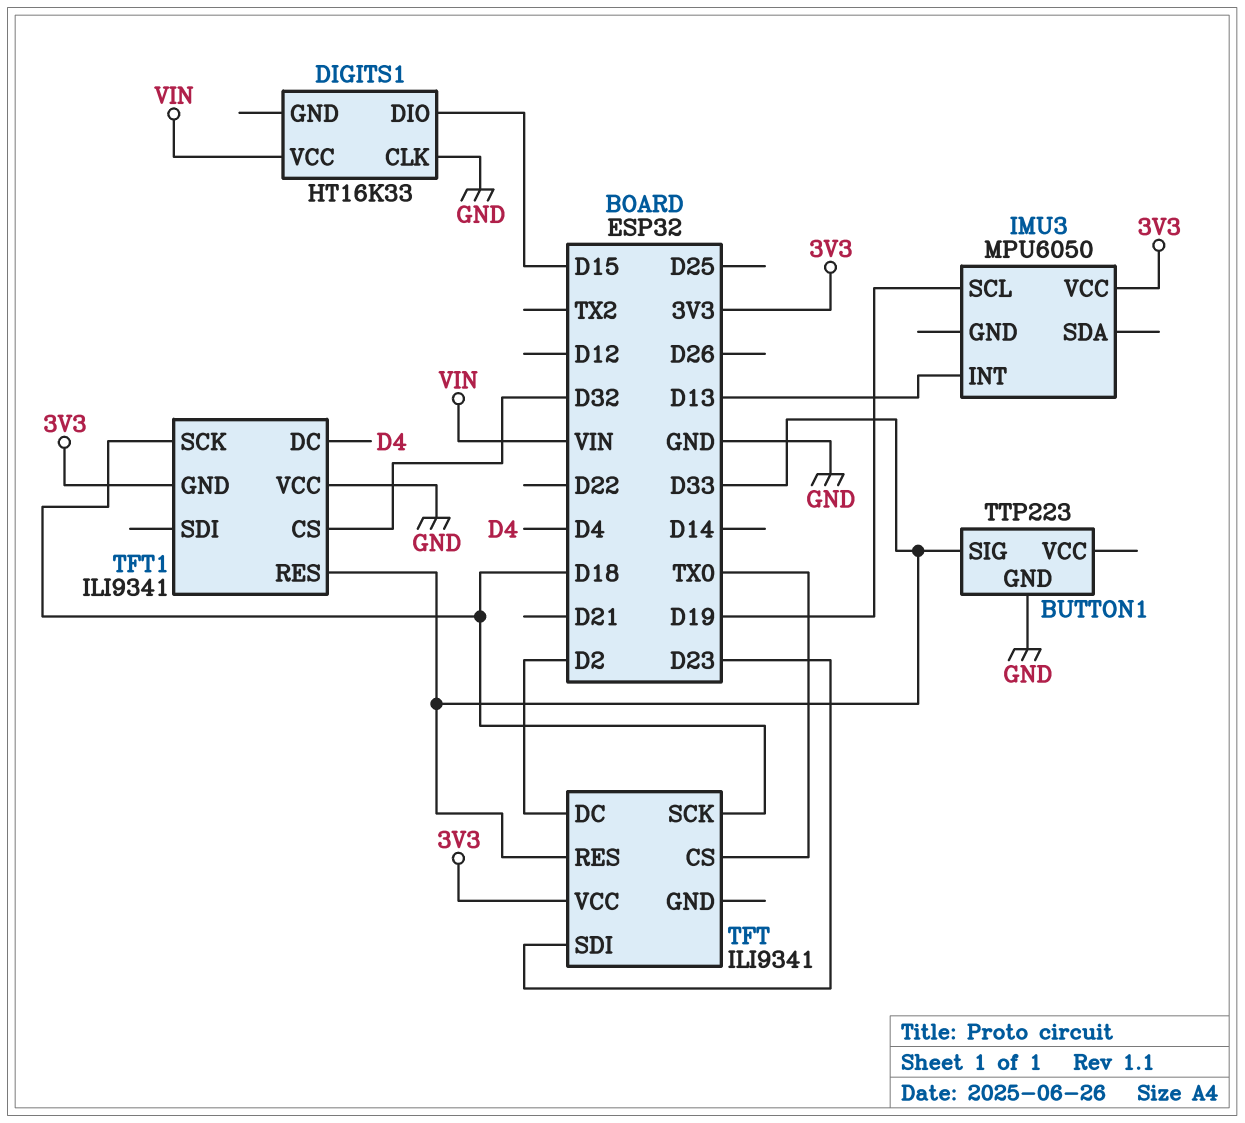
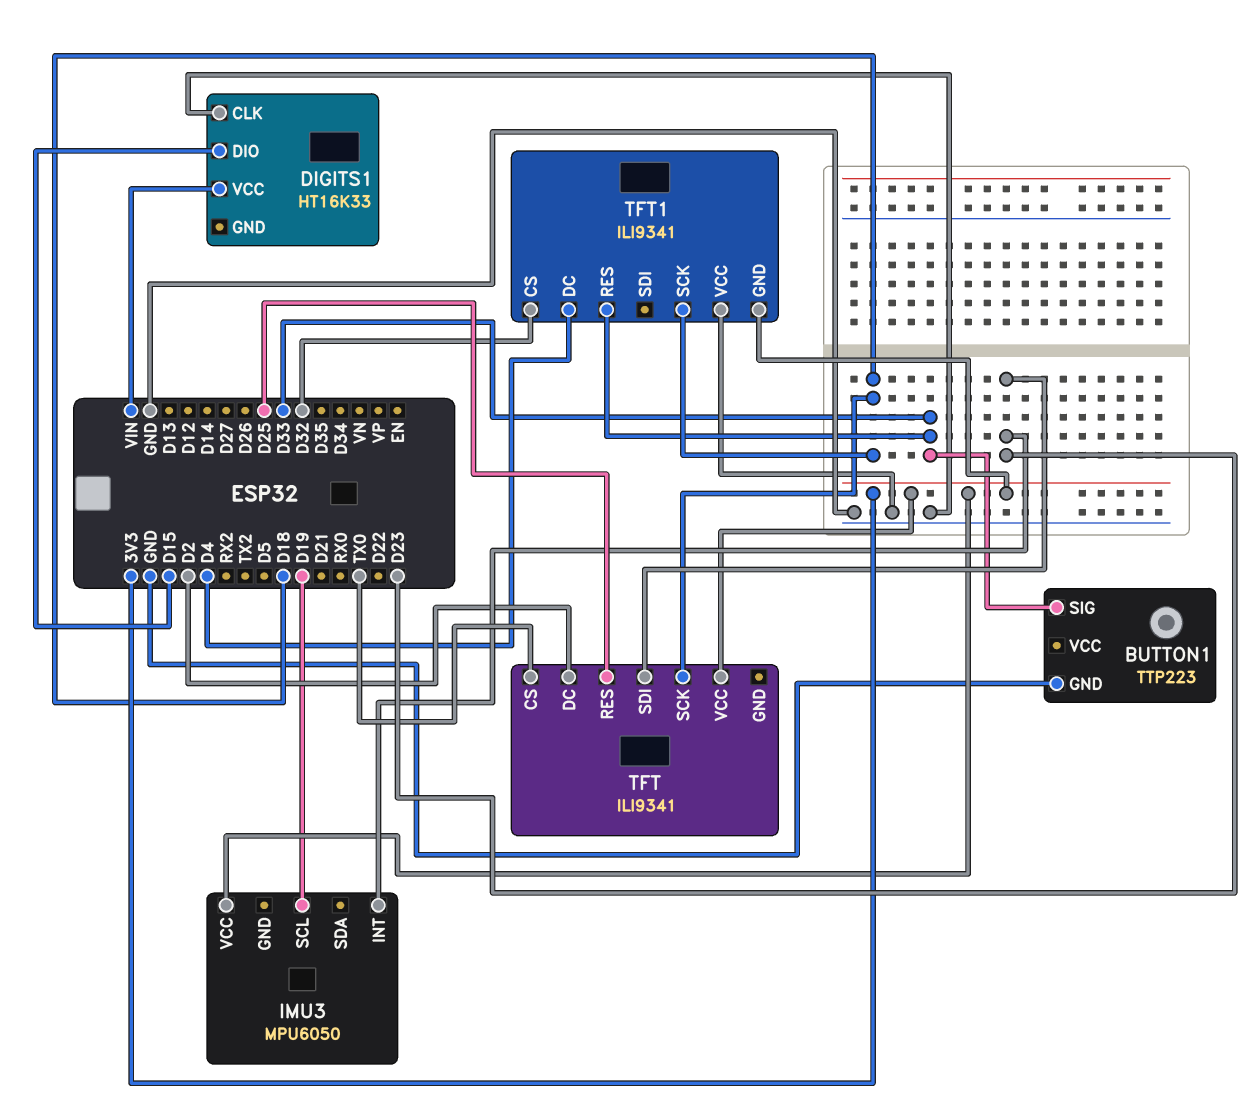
IMU3 pin INT: D13 -> D23
TFT pin RES: D33 -> D25

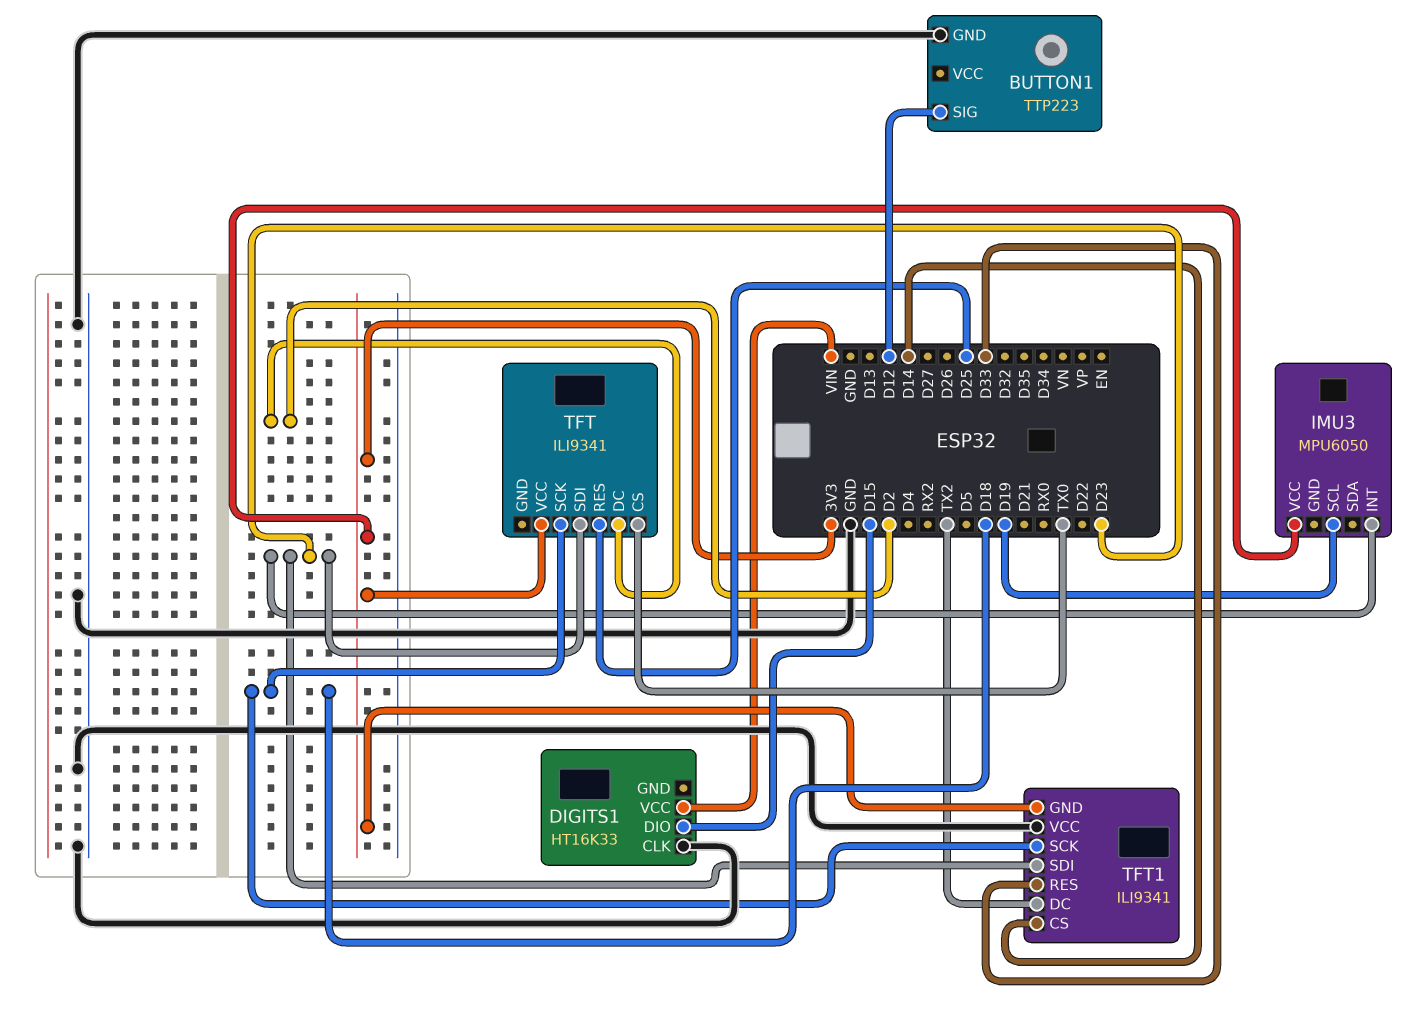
BUTTON1 pin SIG: D33 -> D12
TFT1 pin CS: D32 -> D14
TFT1 pin DC: D4 -> TX2
TFT1 pin SDI: none -> D23

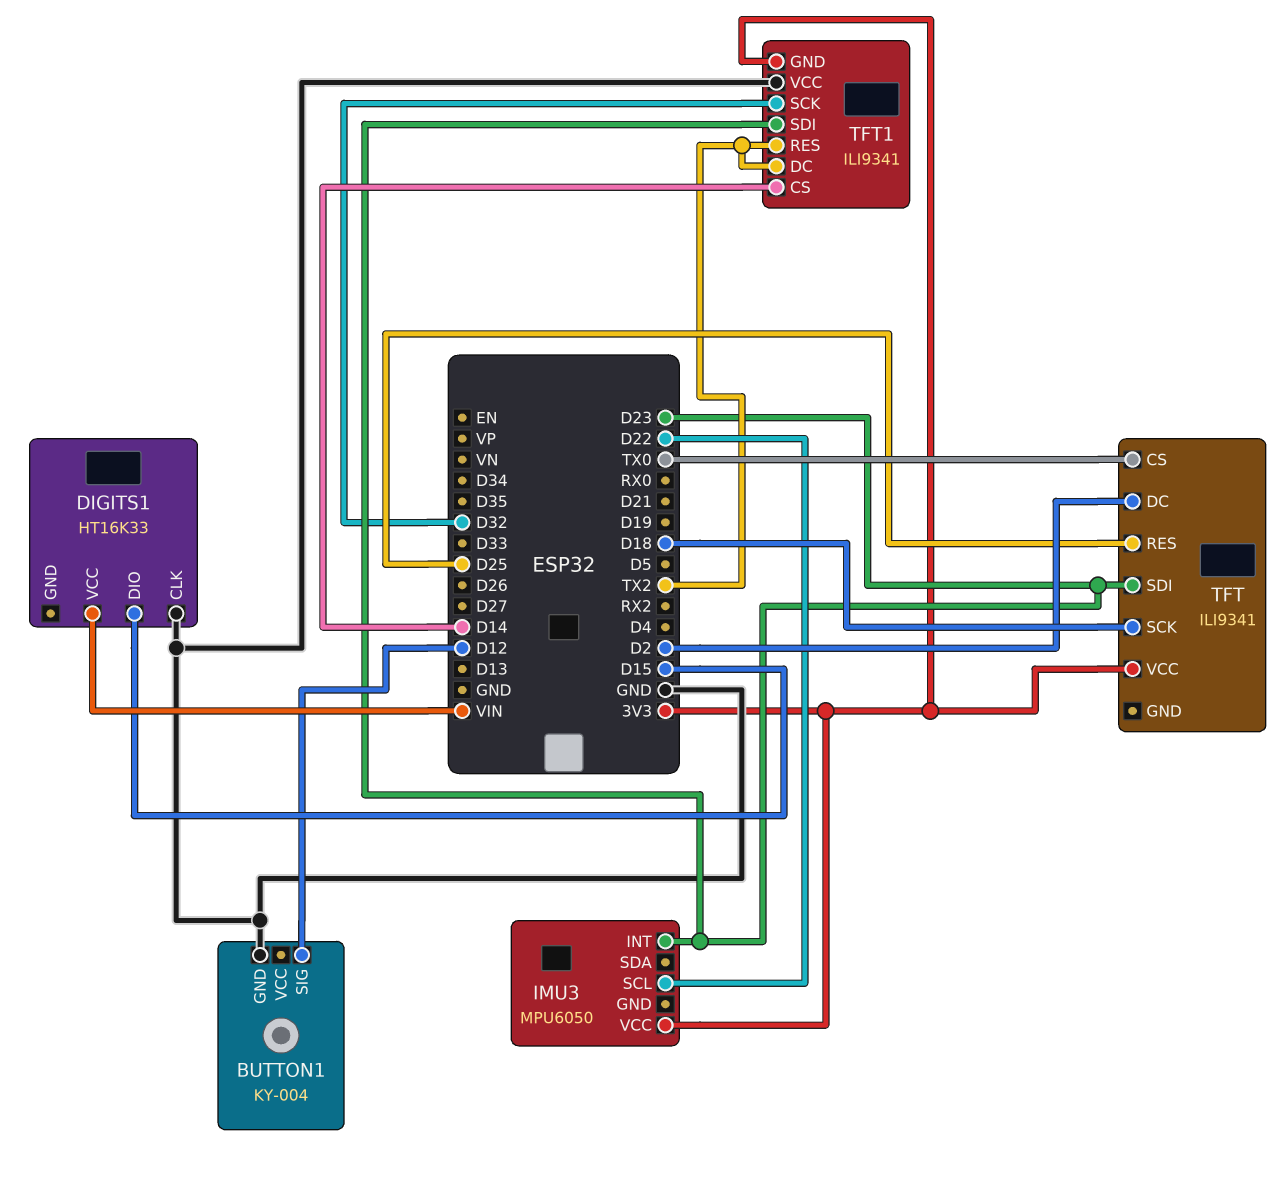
BUTTON1: TTP223 -> KY-004
IMU3 pin SCL: D19 -> D22
TFT1 pin RES: D33 -> TX2
TFT1 pin SCK: D18 -> D32

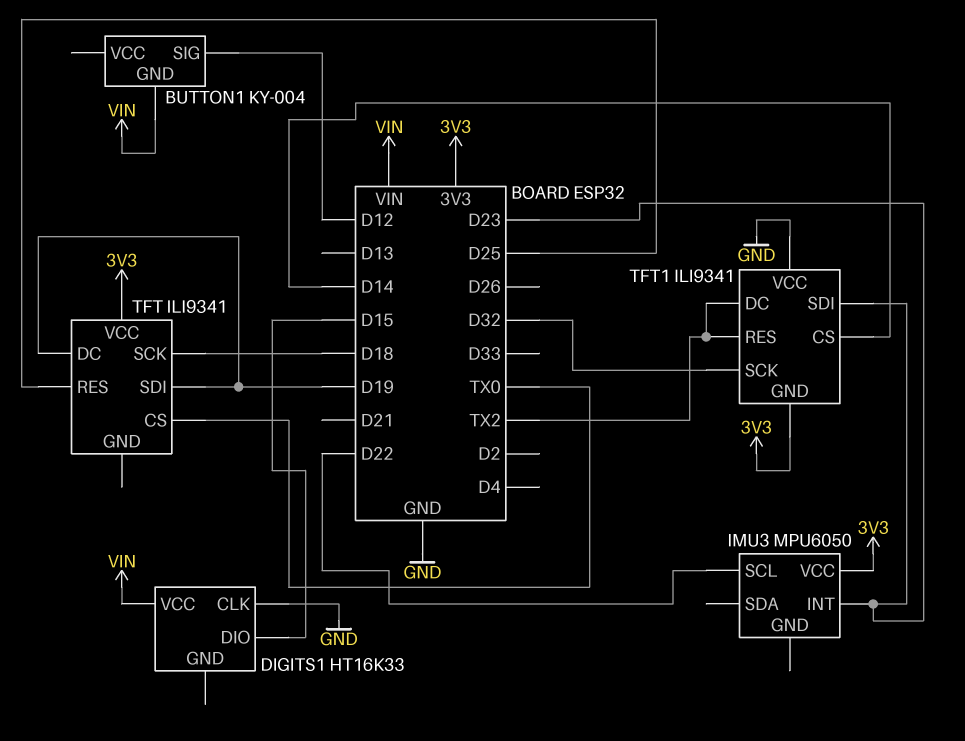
BUTTON1 pin GND: GND -> VIN
TFT pin DC: D2 -> D19
TFT pin SDI: D23 -> D19

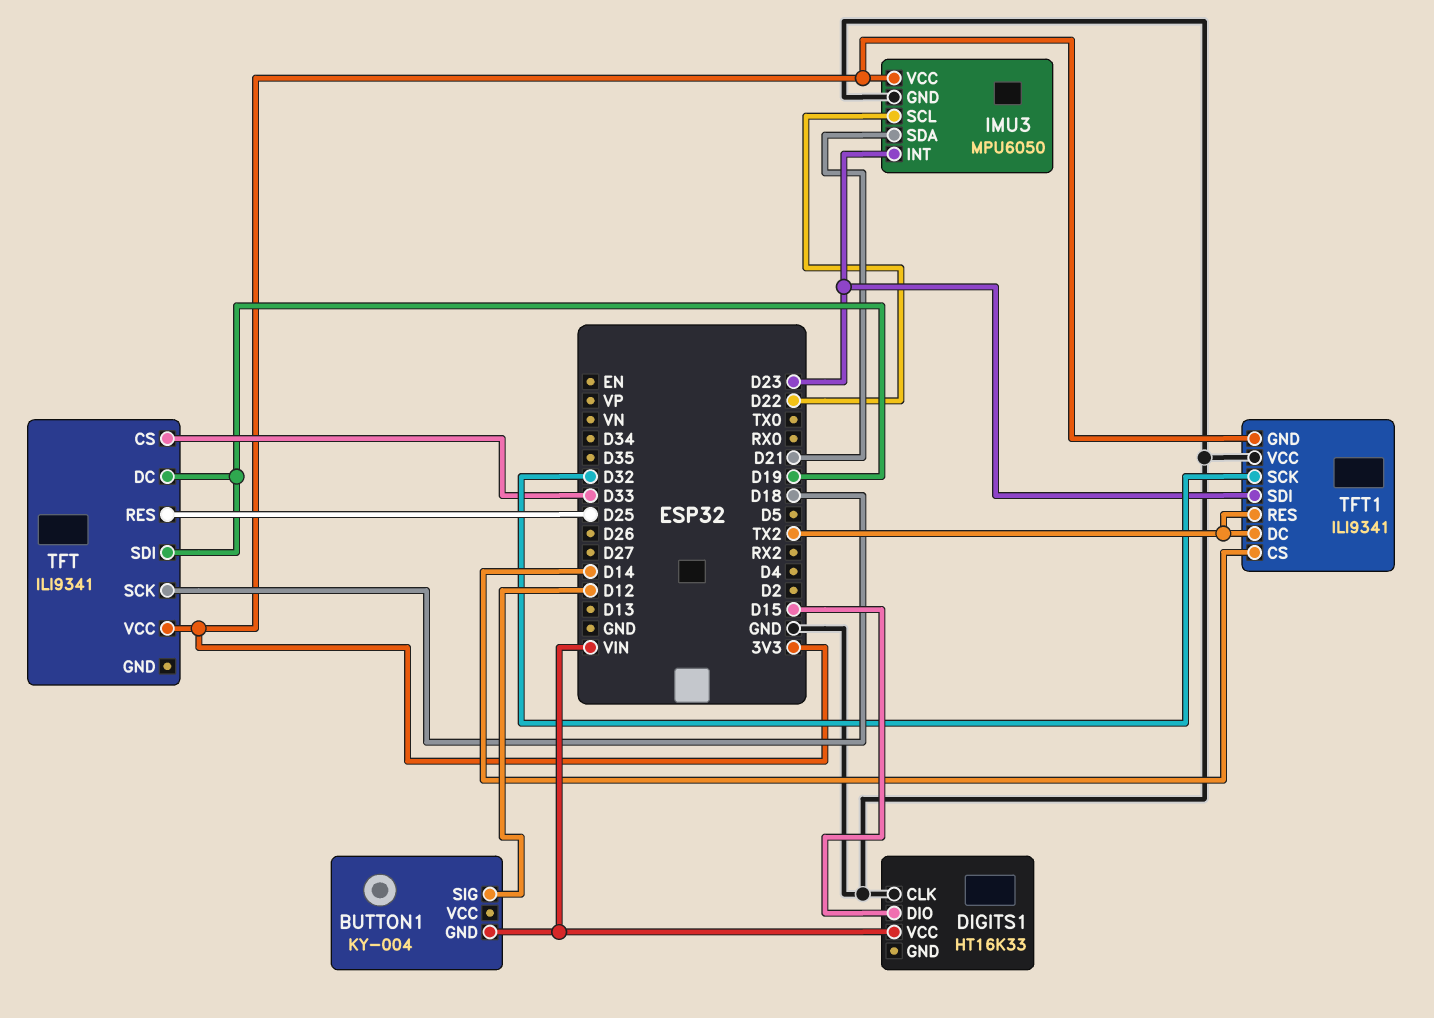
IMU3 pin GND: none -> GND
IMU3 pin SDA: none -> D21
TFT pin CS: TX0 -> D33

